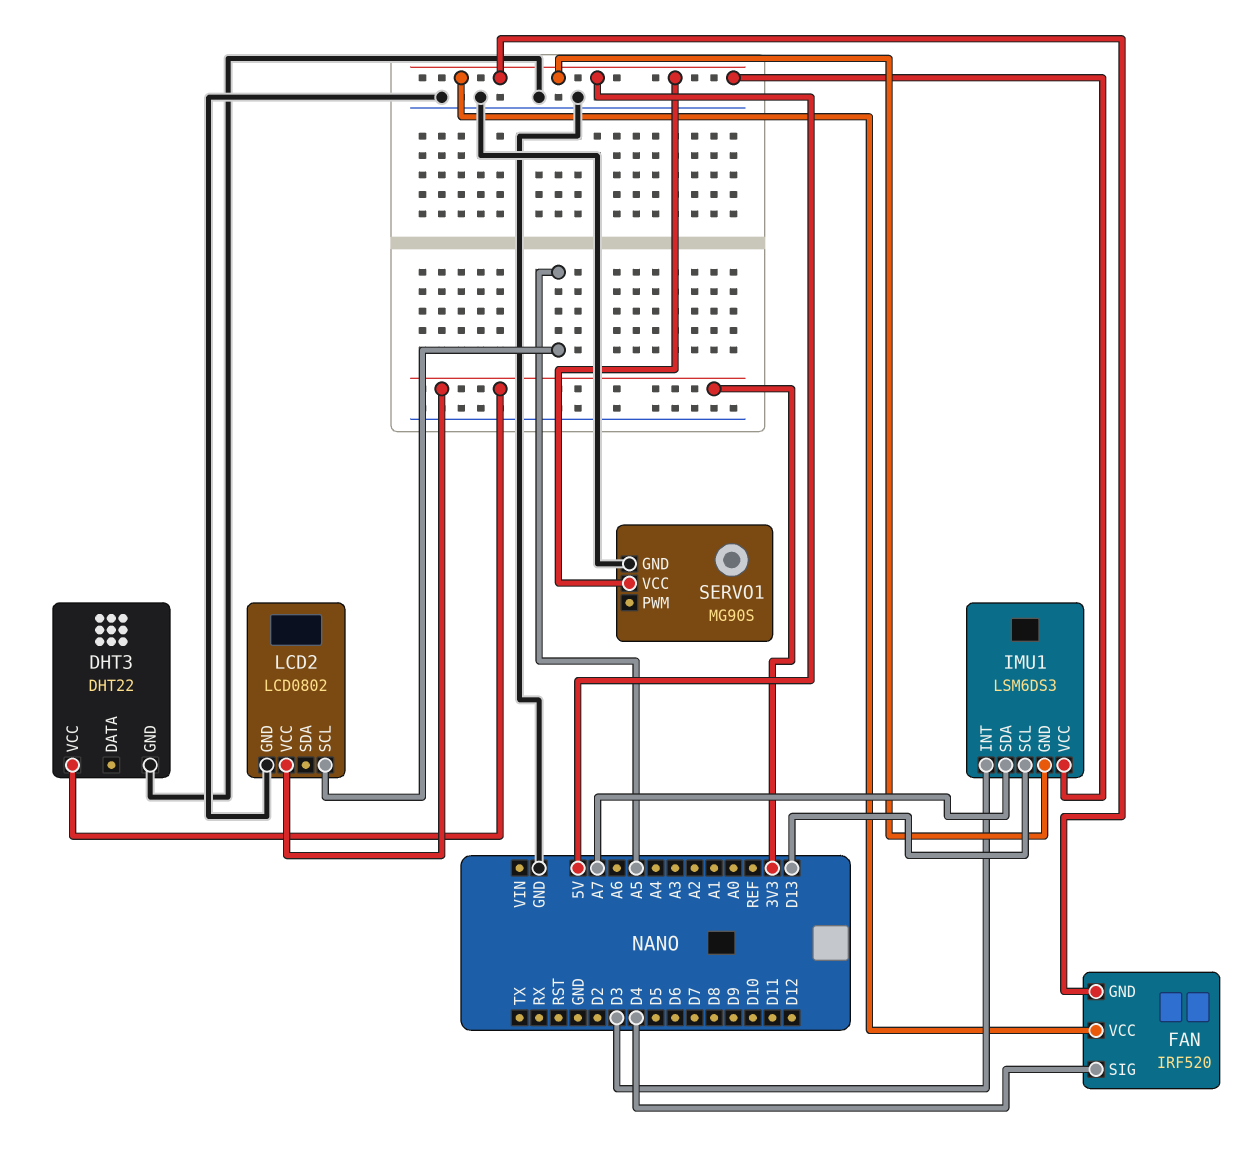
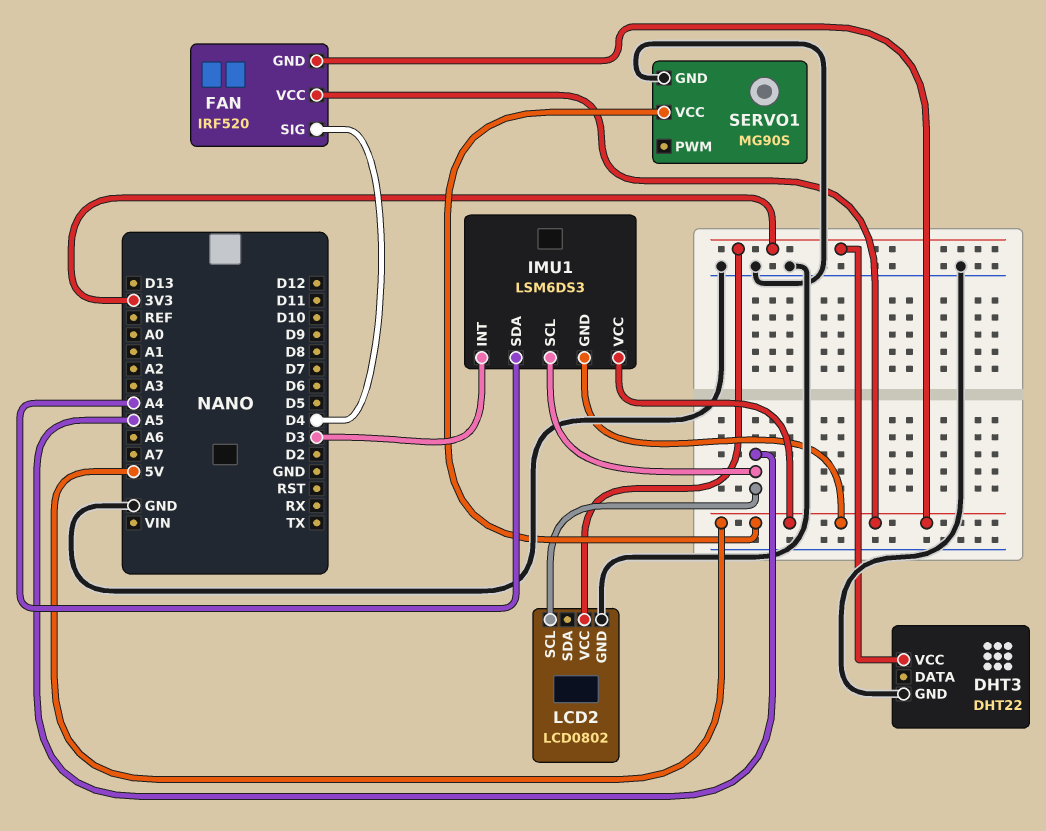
IMU1 pin SCL: D13 -> A5
IMU1 pin SDA: A7 -> A4

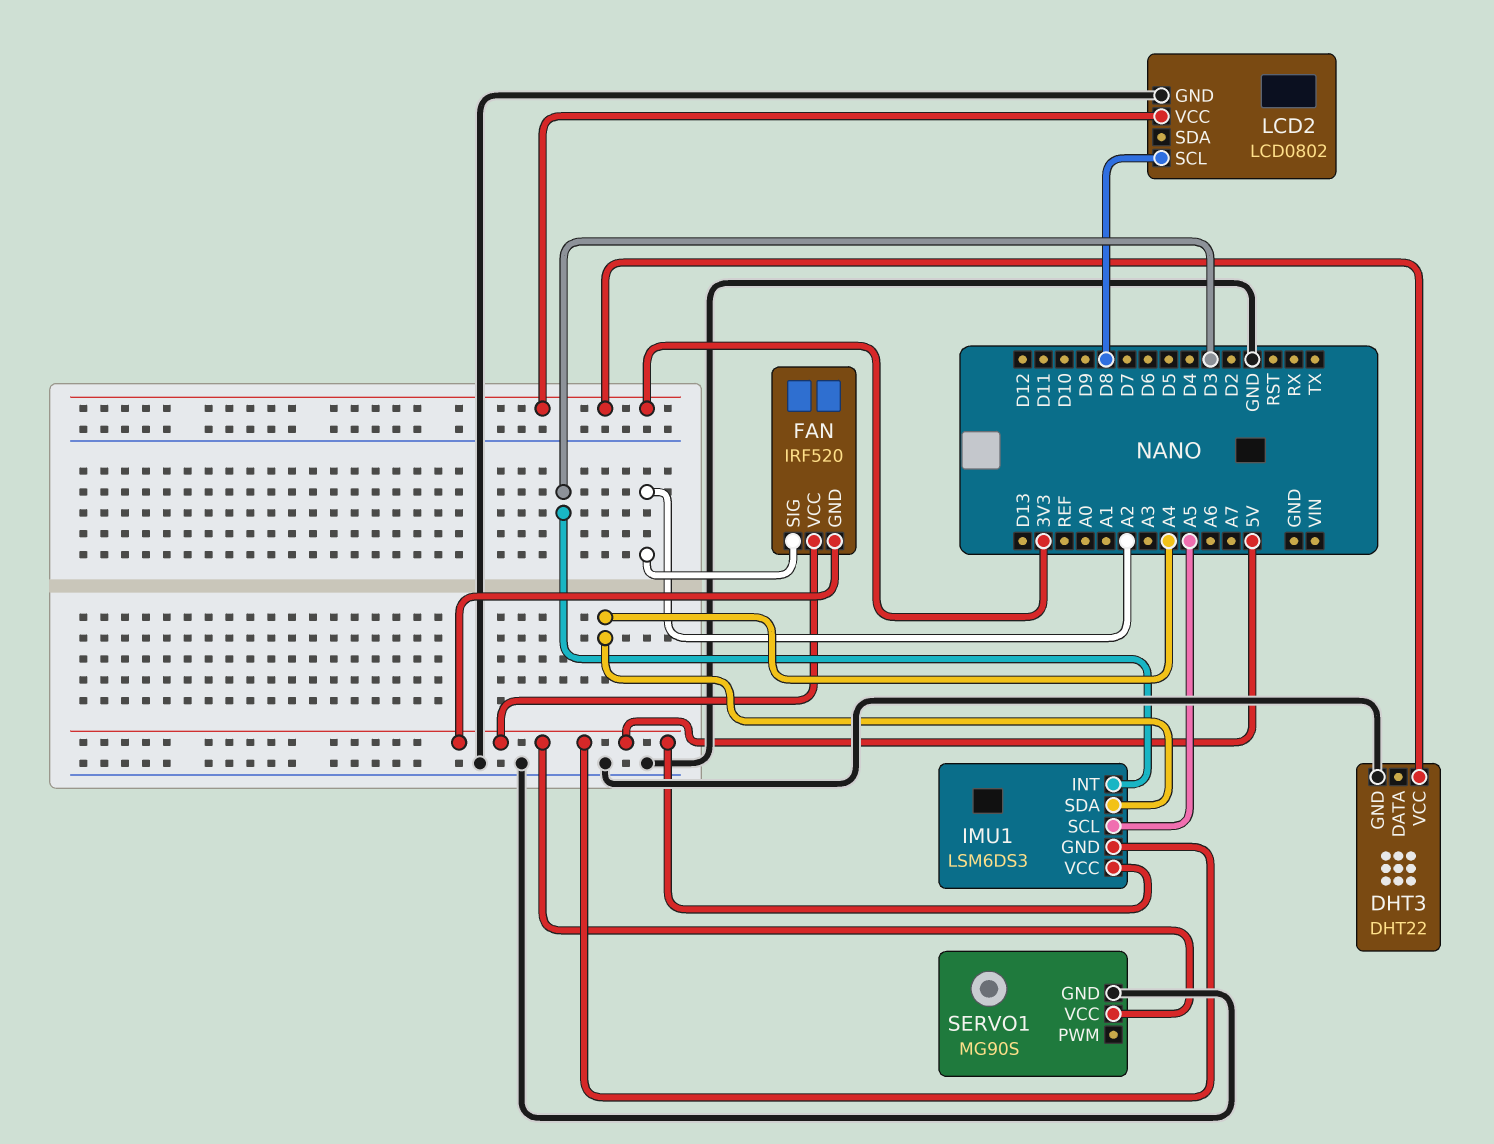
FAN pin SIG: D4 -> A2
LCD2 pin SCL: A5 -> D8

